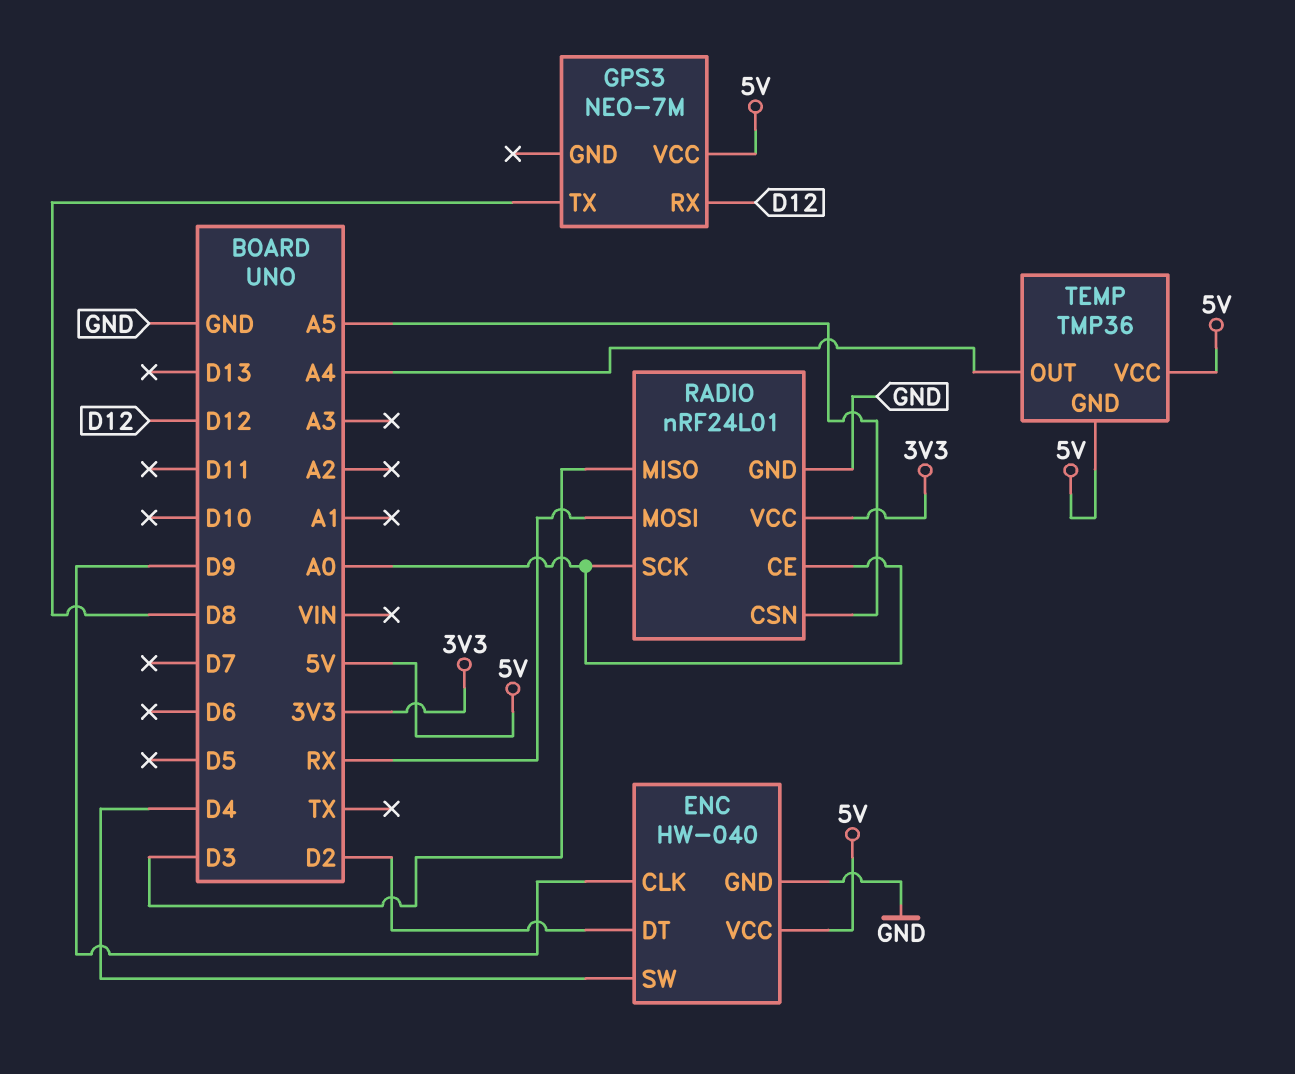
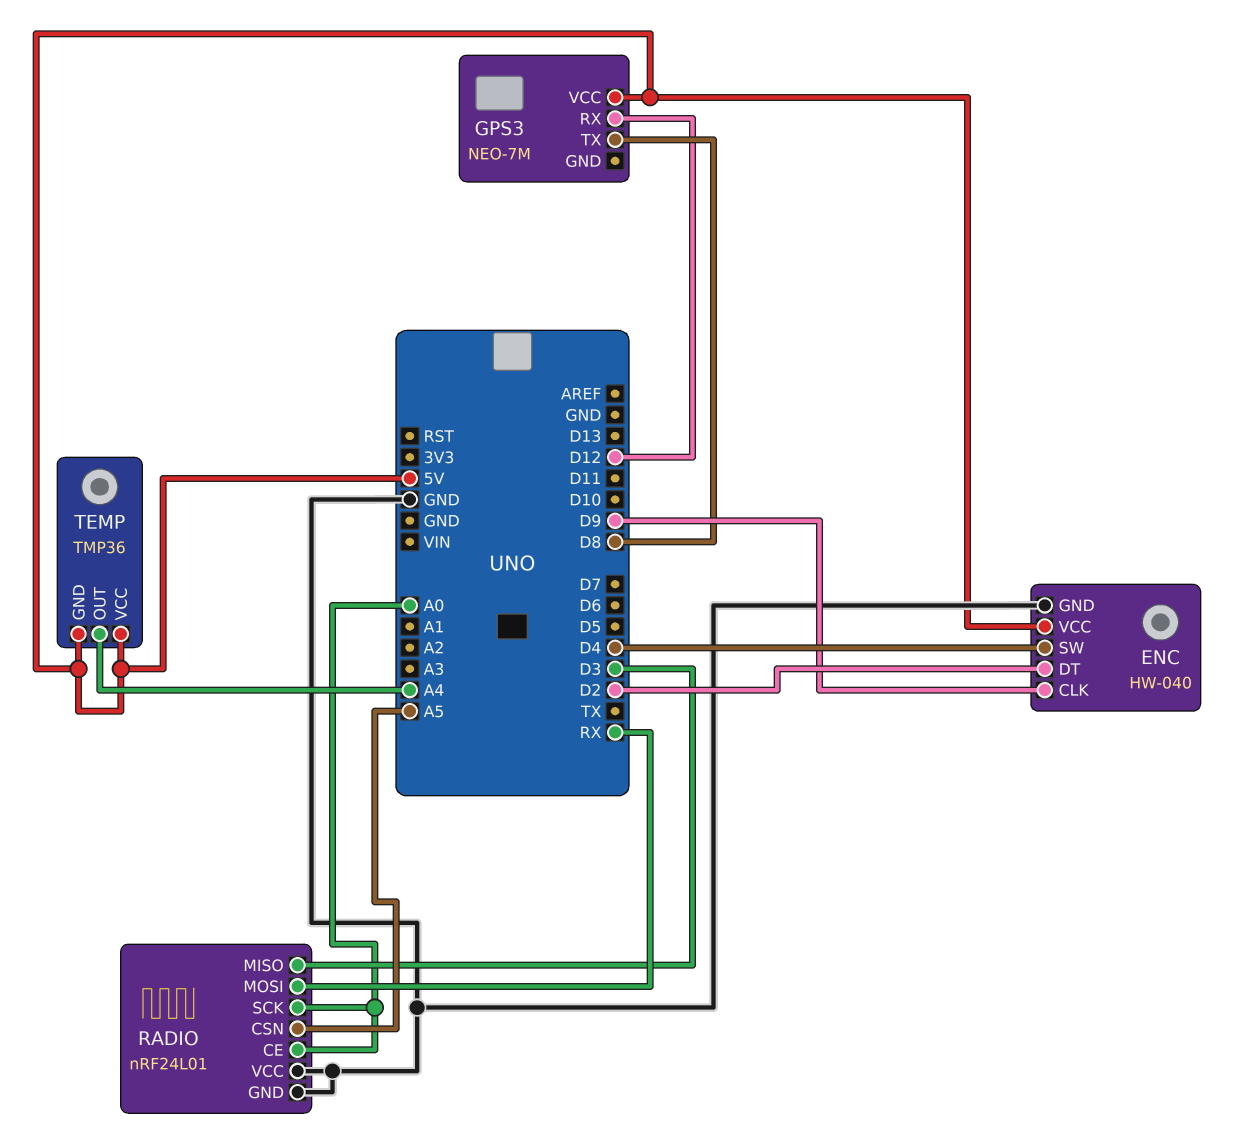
RADIO pin VCC: 3V3 -> GND

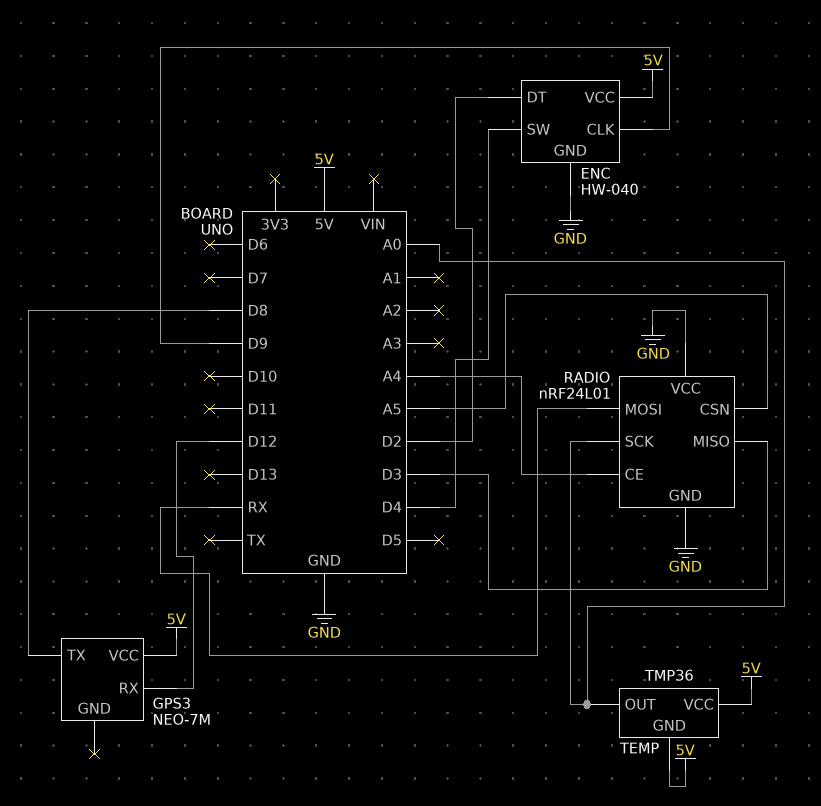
RADIO pin CE: A0 -> A4
TEMP pin OUT: A4 -> A0

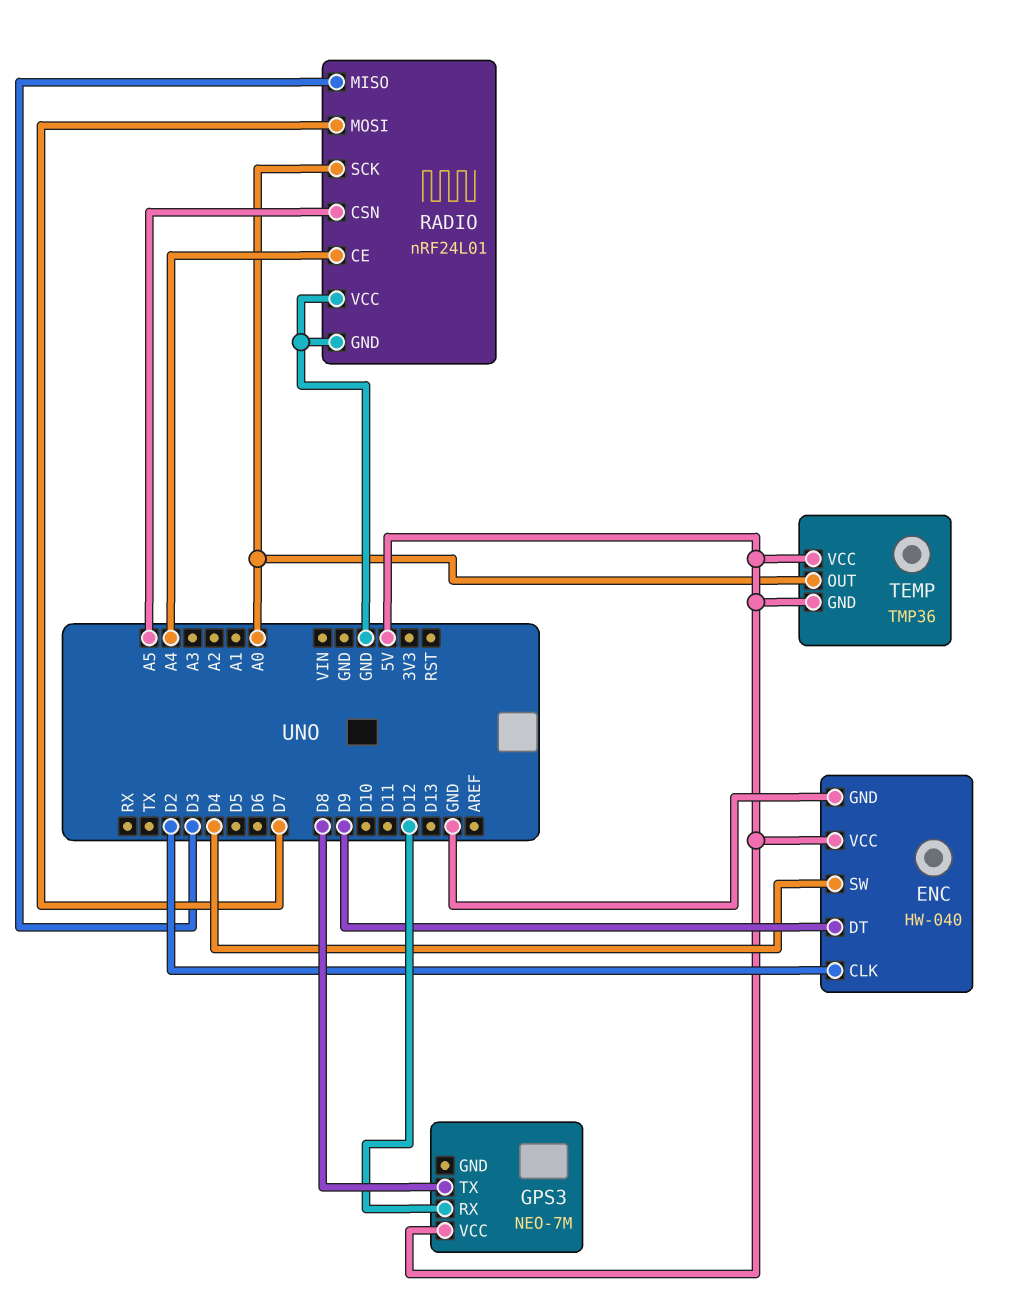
ENC pin CLK: D9 -> D2
ENC pin DT: D2 -> D9
RADIO pin MOSI: RX -> D7

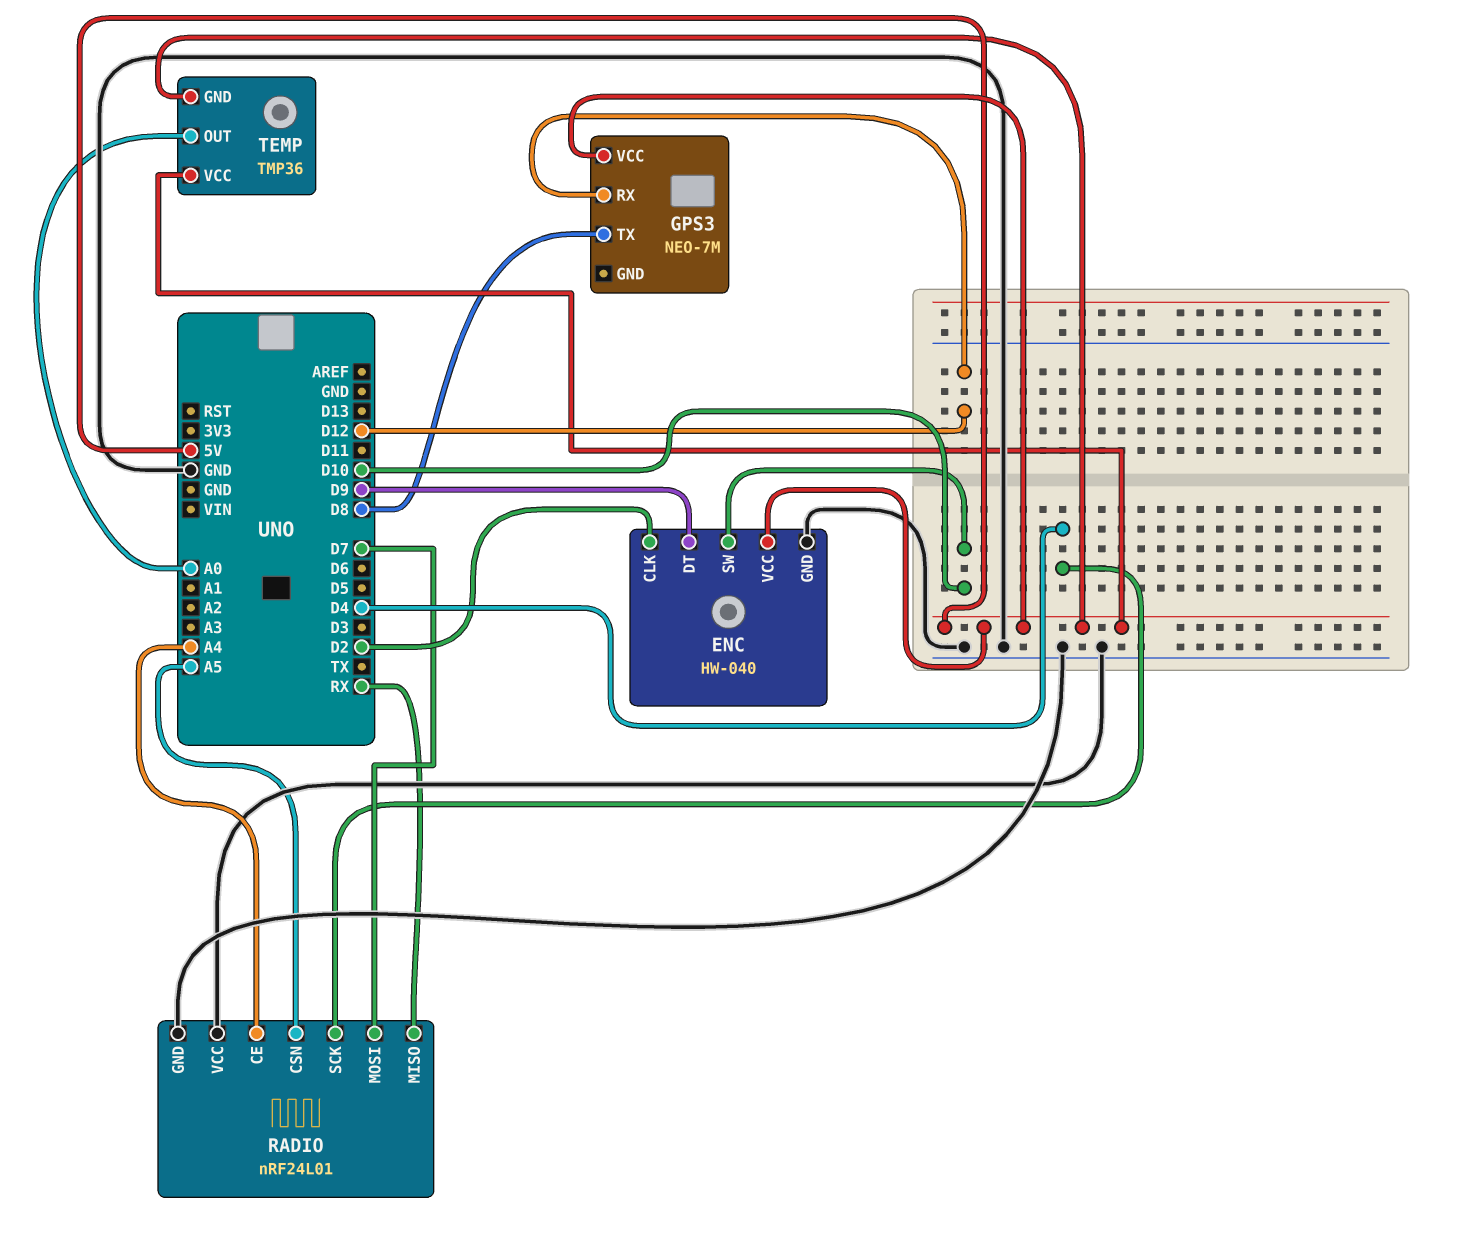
ENC pin SW: D4 -> D10
RADIO pin MISO: D3 -> RX
RADIO pin SCK: A0 -> D4

